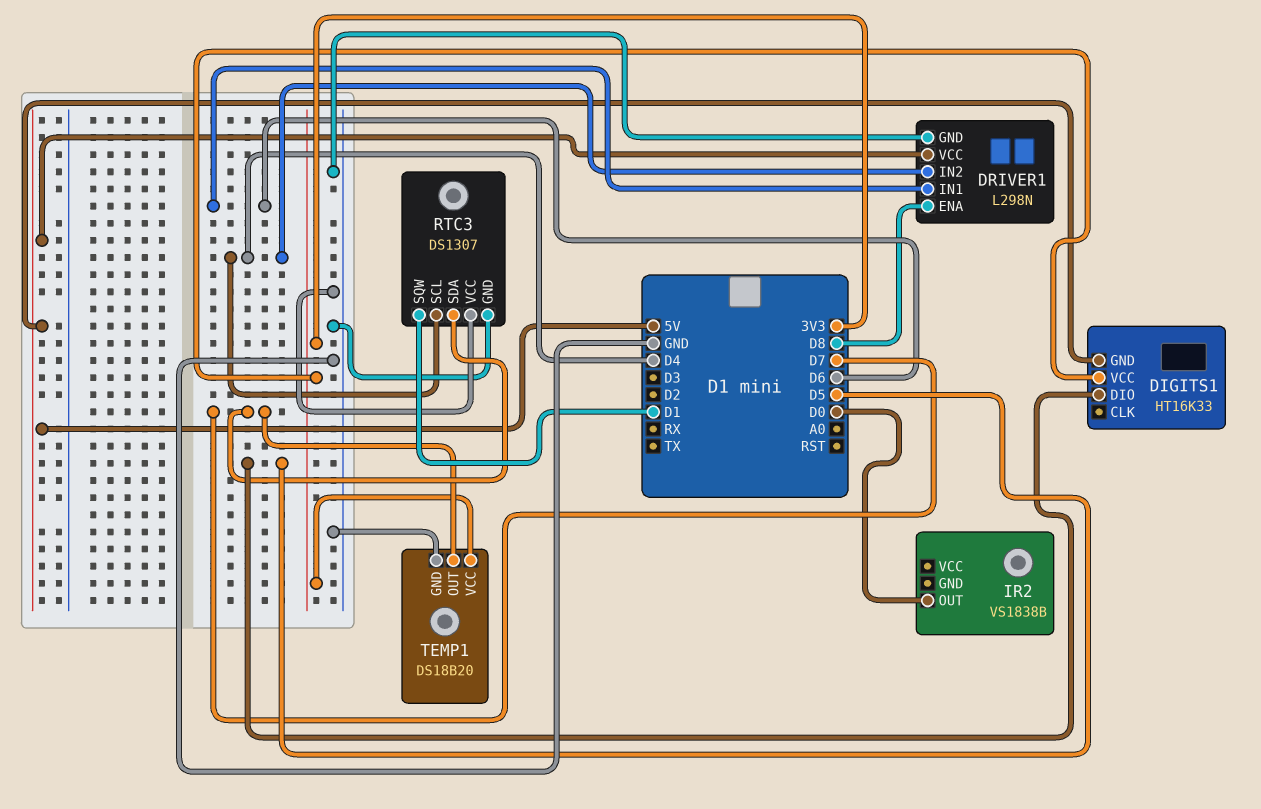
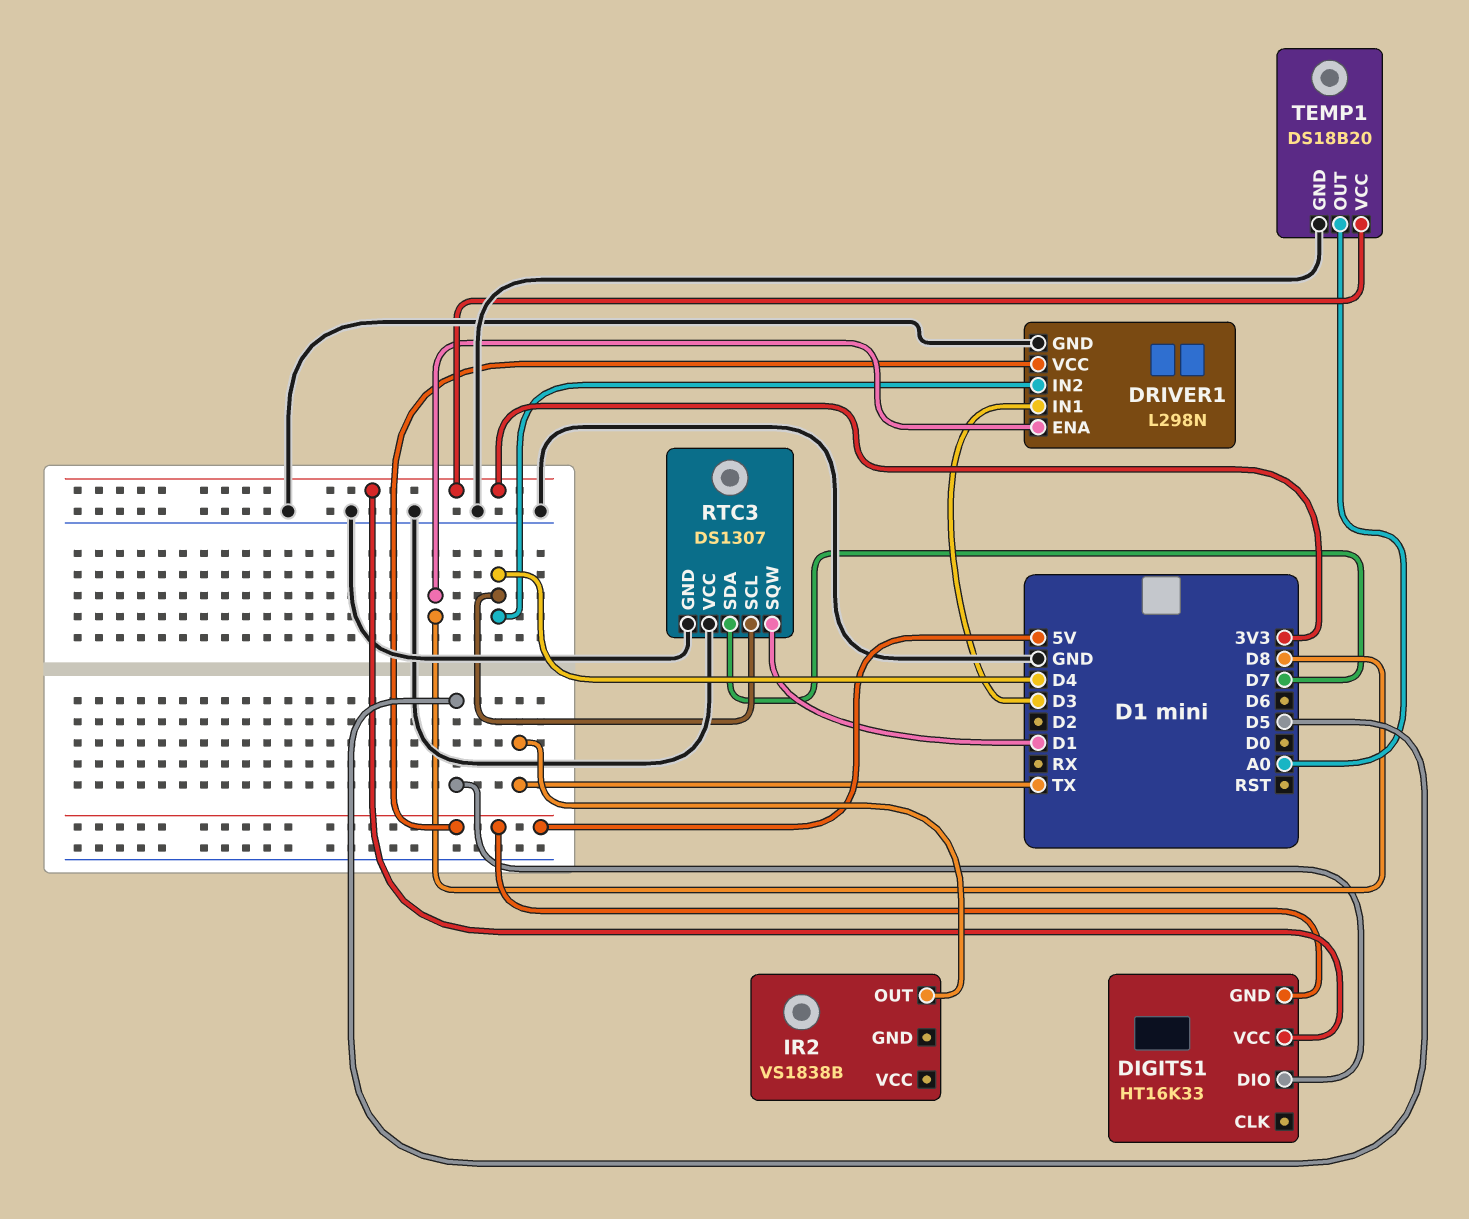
DRIVER1 pin IN1: D6 -> D3
IR2 pin OUT: D0 -> TX
TEMP1 pin OUT: D7 -> A0

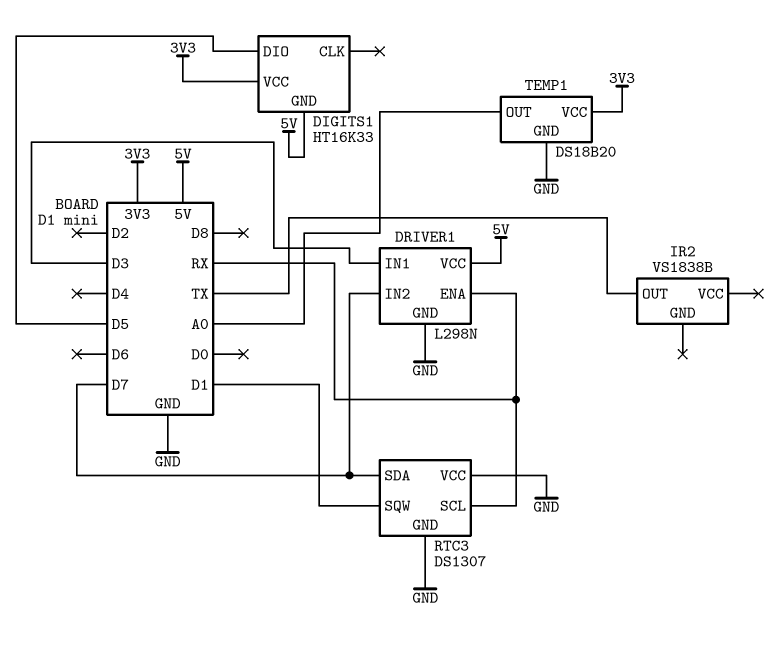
DRIVER1 pin ENA: D8 -> RX
DRIVER1 pin IN2: D4 -> D7
RTC3 pin SCL: D4 -> RX

